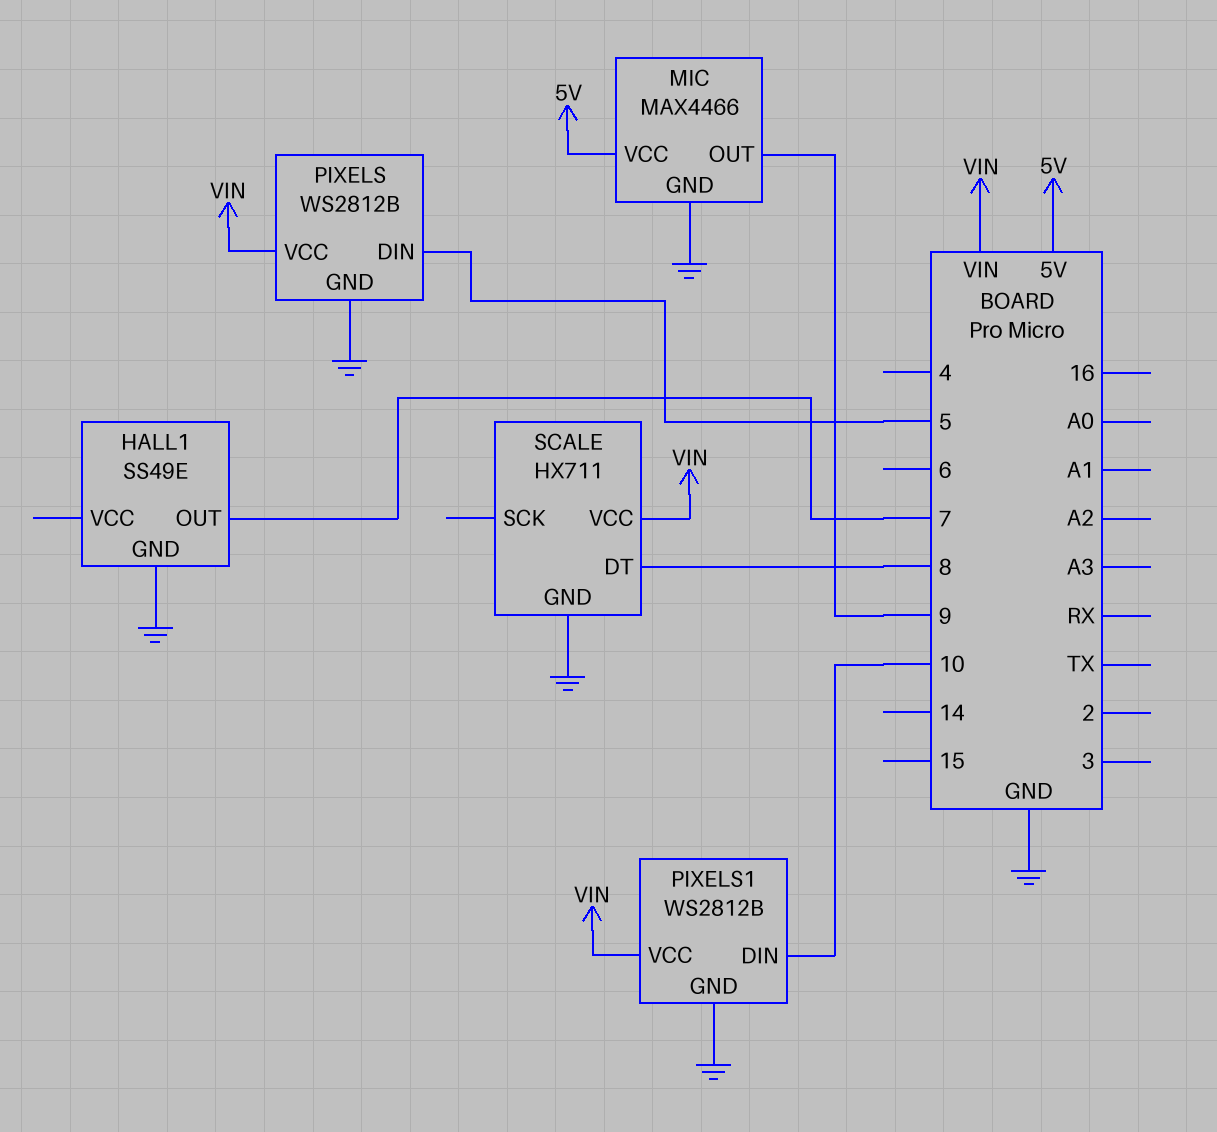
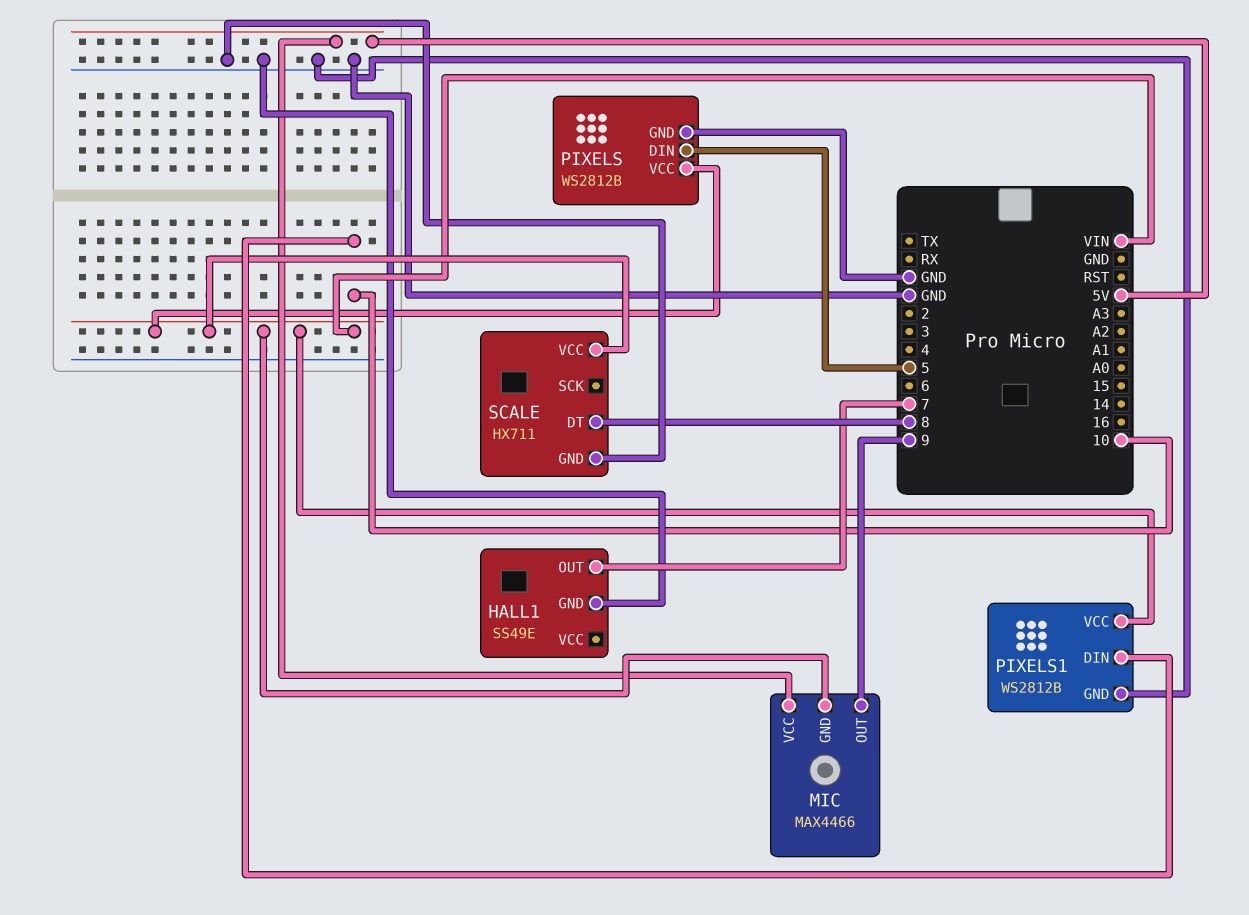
MIC pin GND: GND -> VIN

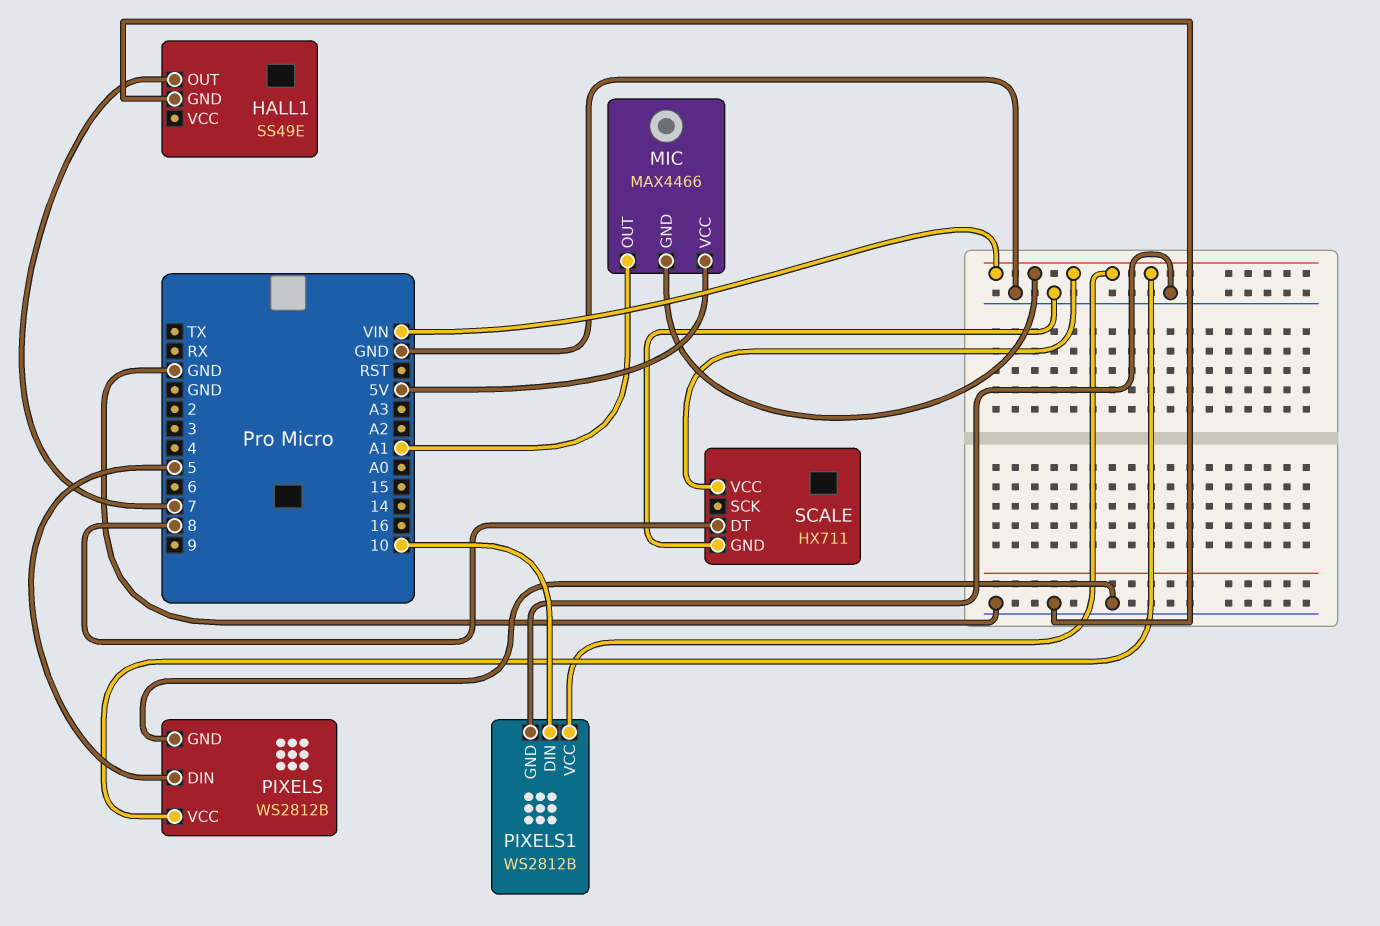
MIC pin OUT: 9 -> A1

